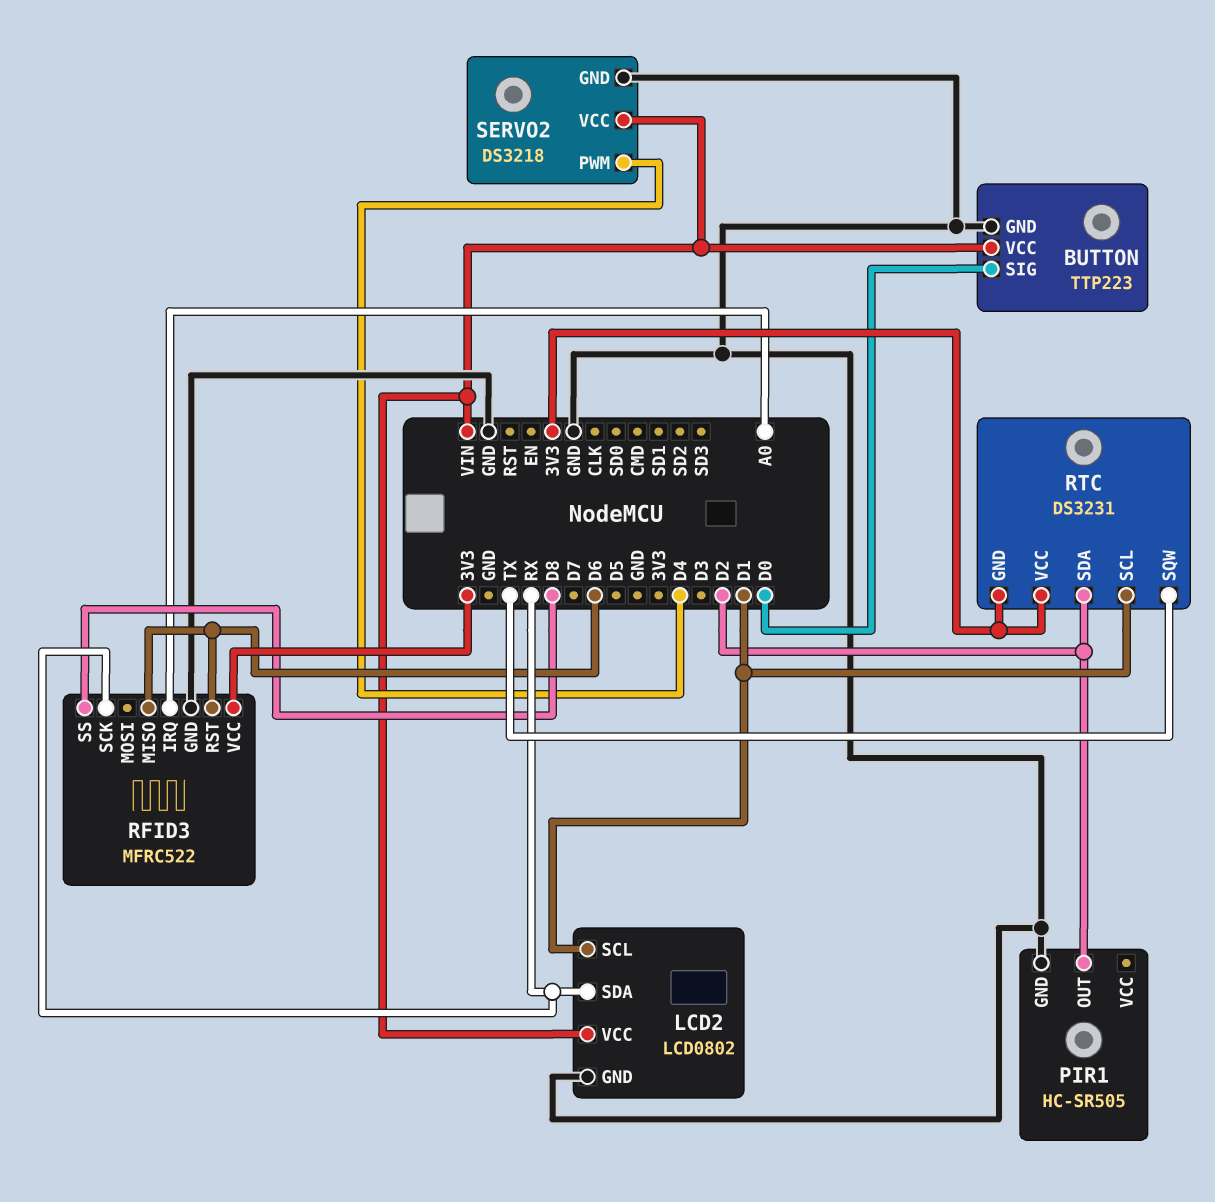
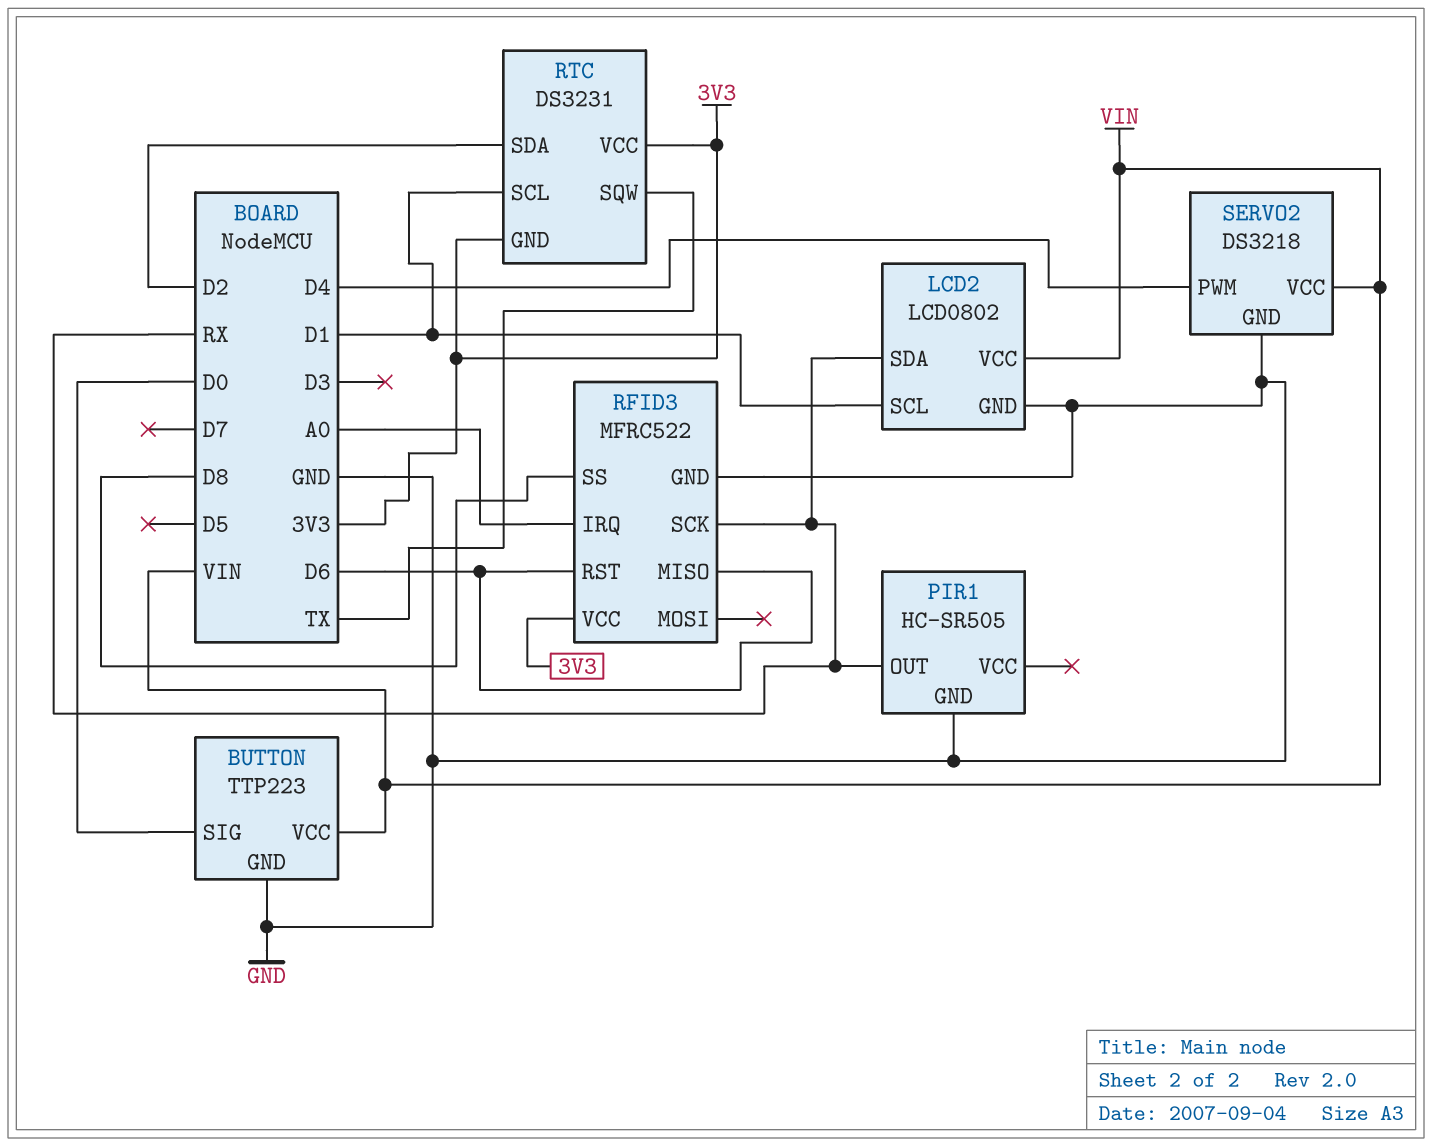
PIR1 pin OUT: D2 -> RX

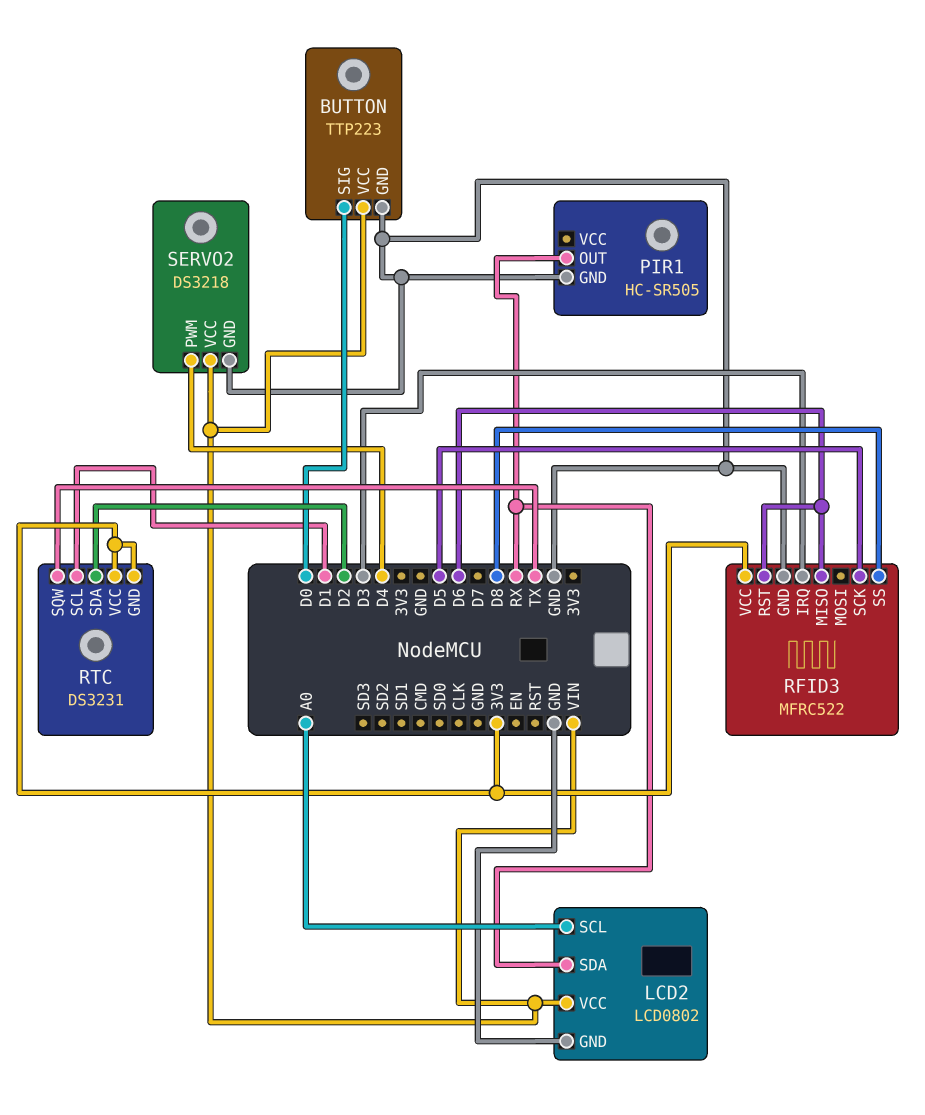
LCD2 pin SCL: D1 -> A0
RFID3 pin IRQ: A0 -> D3
RFID3 pin SCK: RX -> D5

